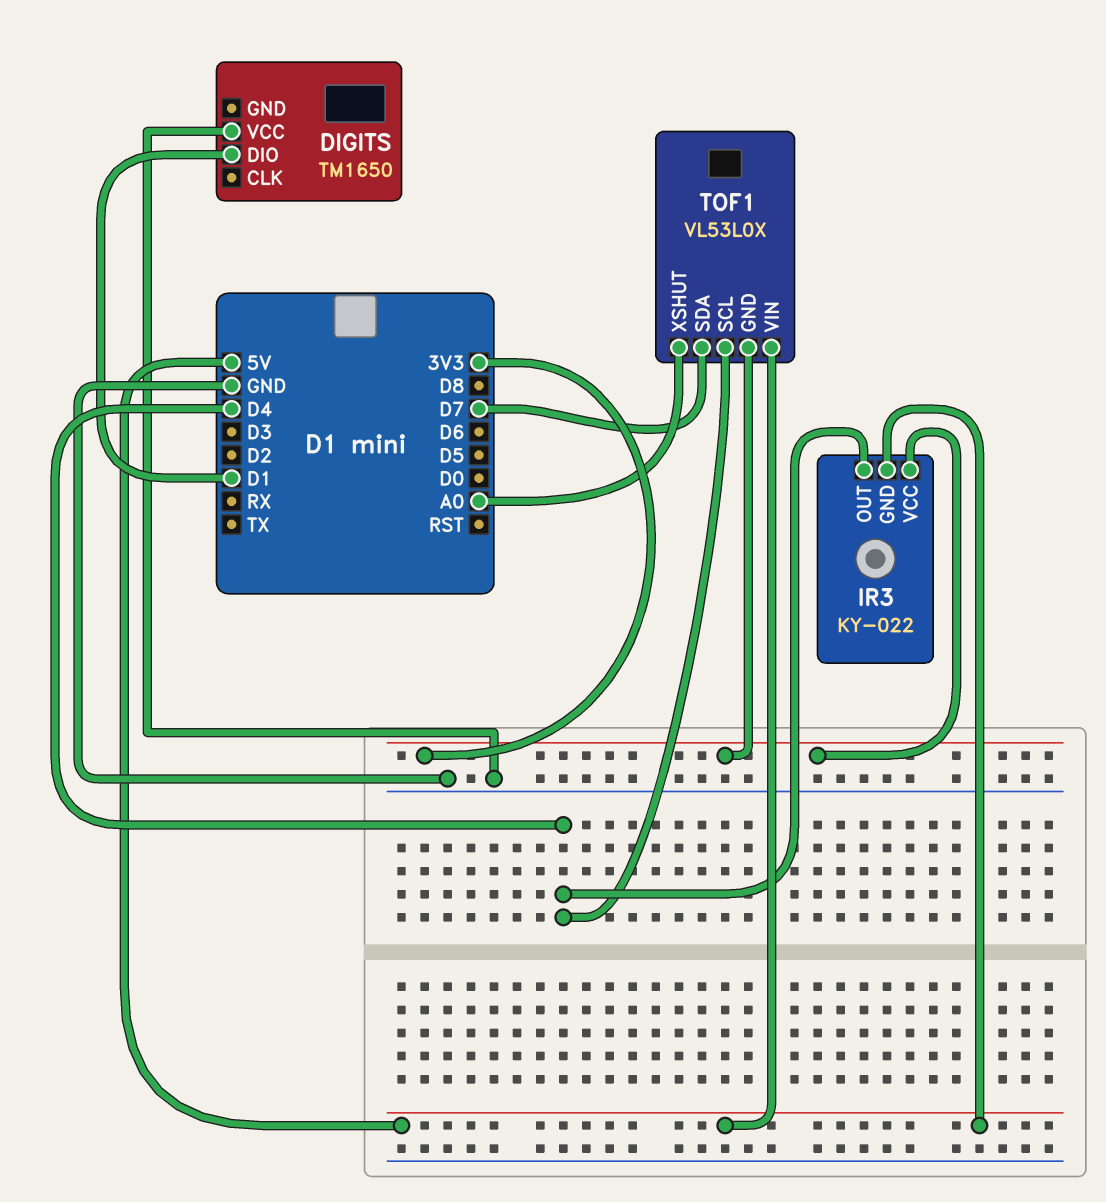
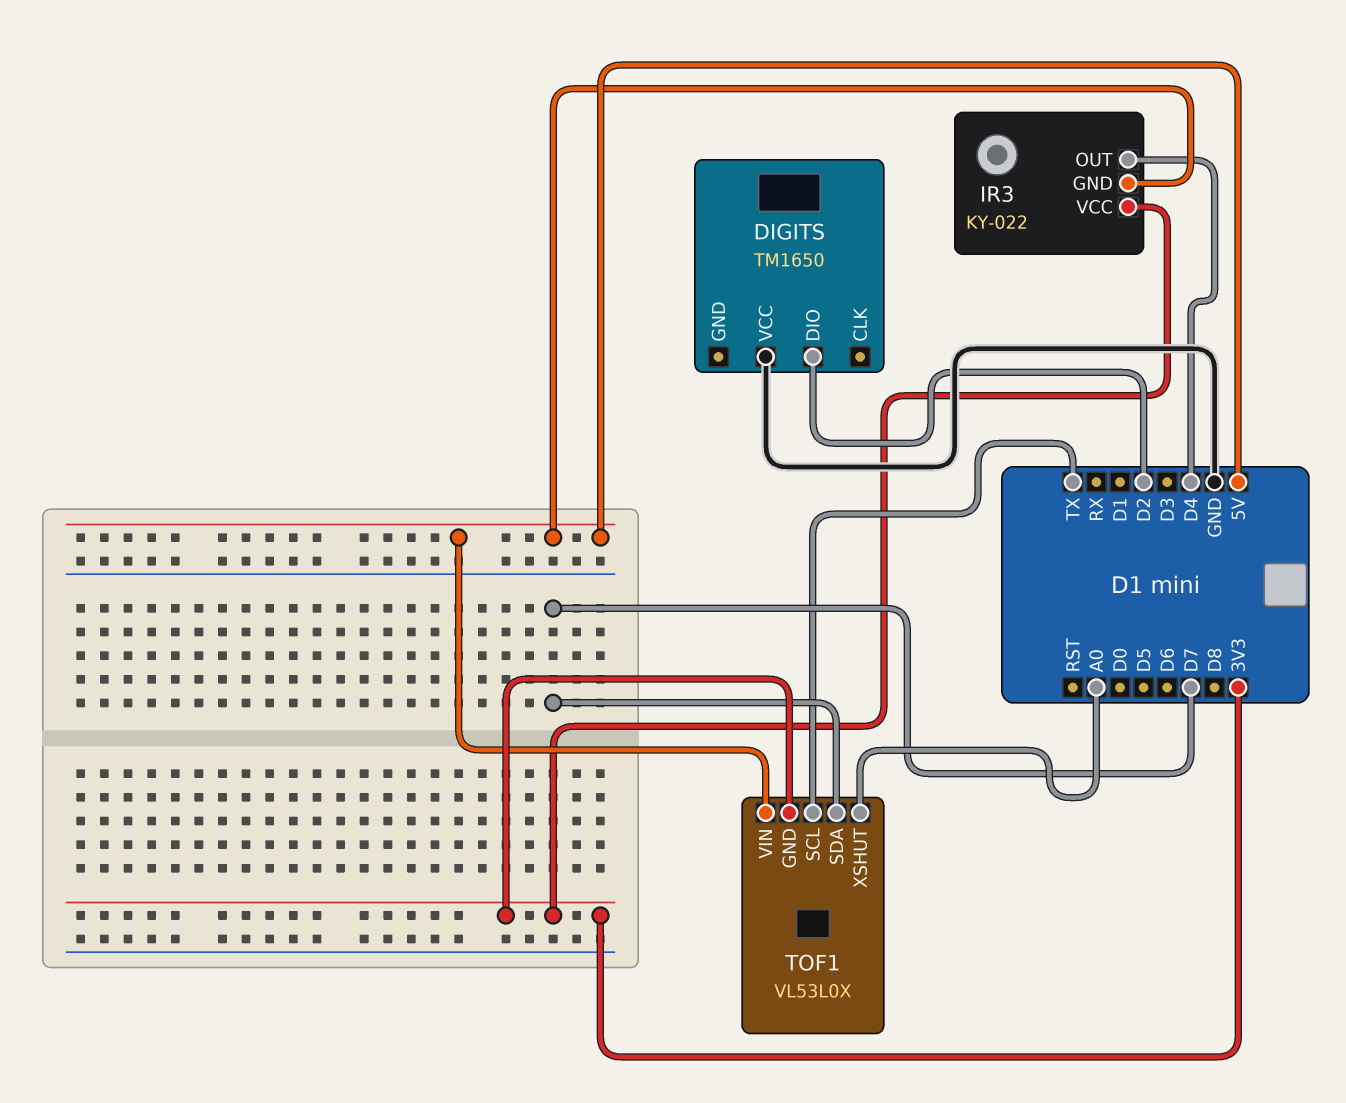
DIGITS pin DIO: D1 -> D2
TOF1 pin SCL: D4 -> TX

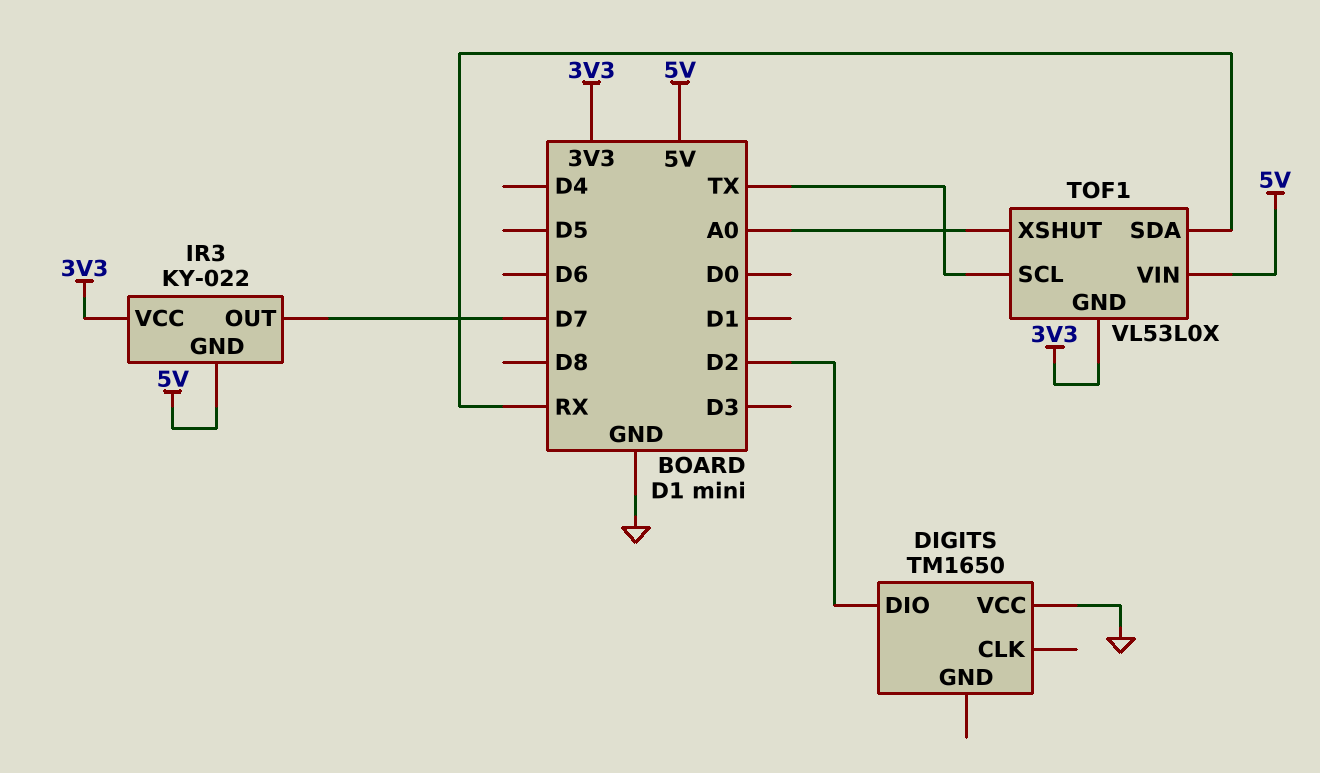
IR3 pin OUT: D4 -> D7
TOF1 pin SDA: D7 -> RX

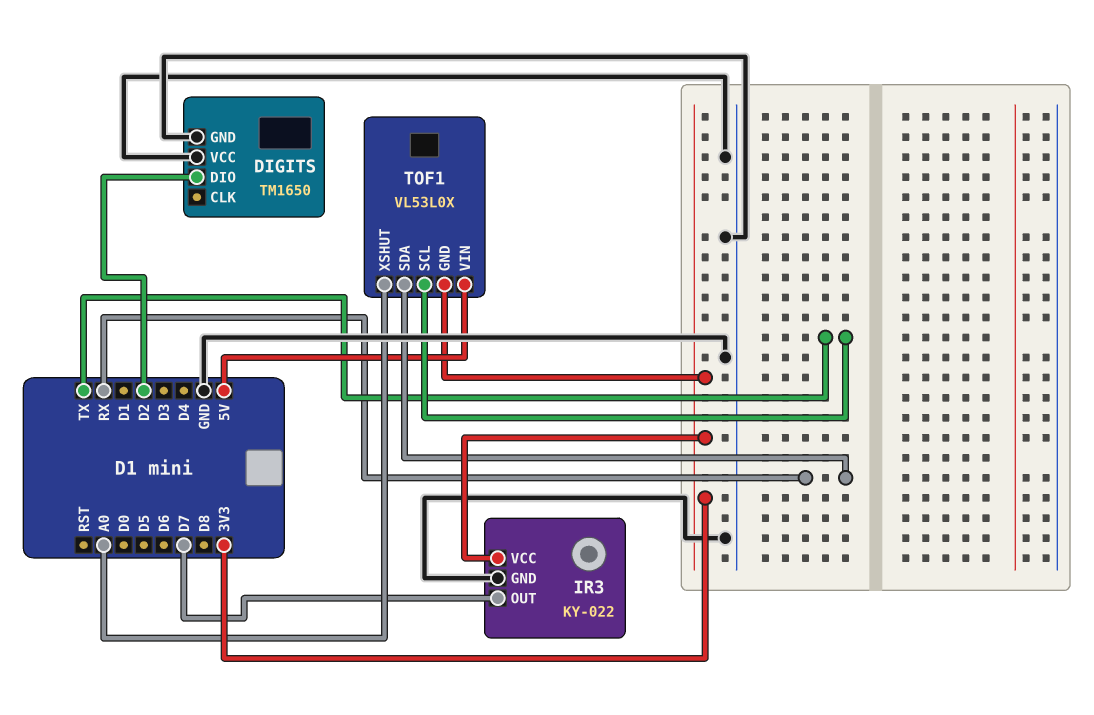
DIGITS pin GND: none -> GND
IR3 pin GND: 5V -> GND

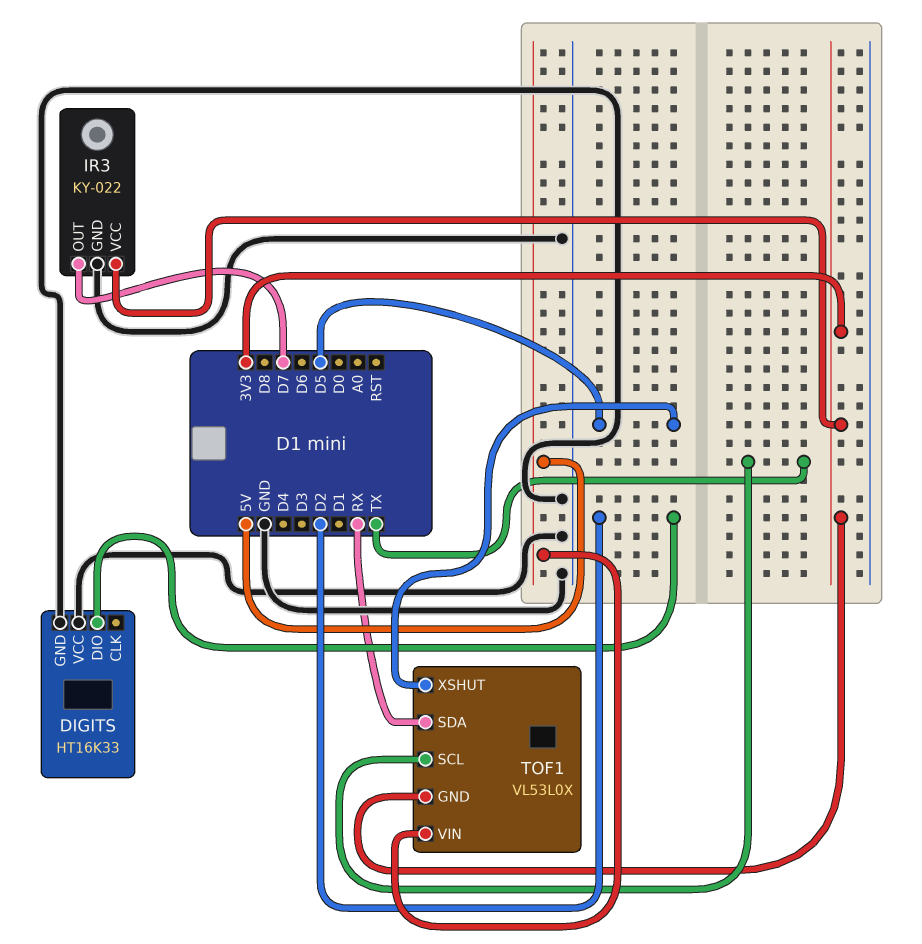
DIGITS: TM1650 -> HT16K33
TOF1 pin XSHUT: A0 -> D5

